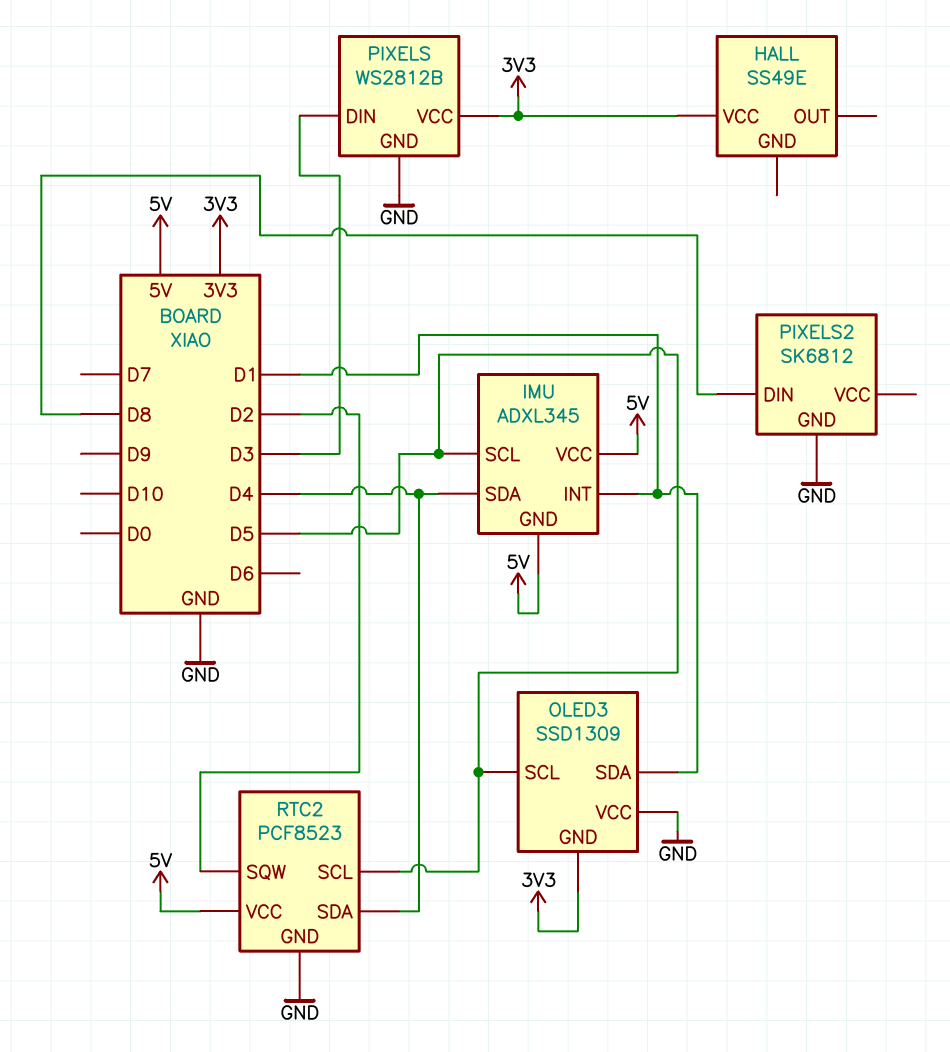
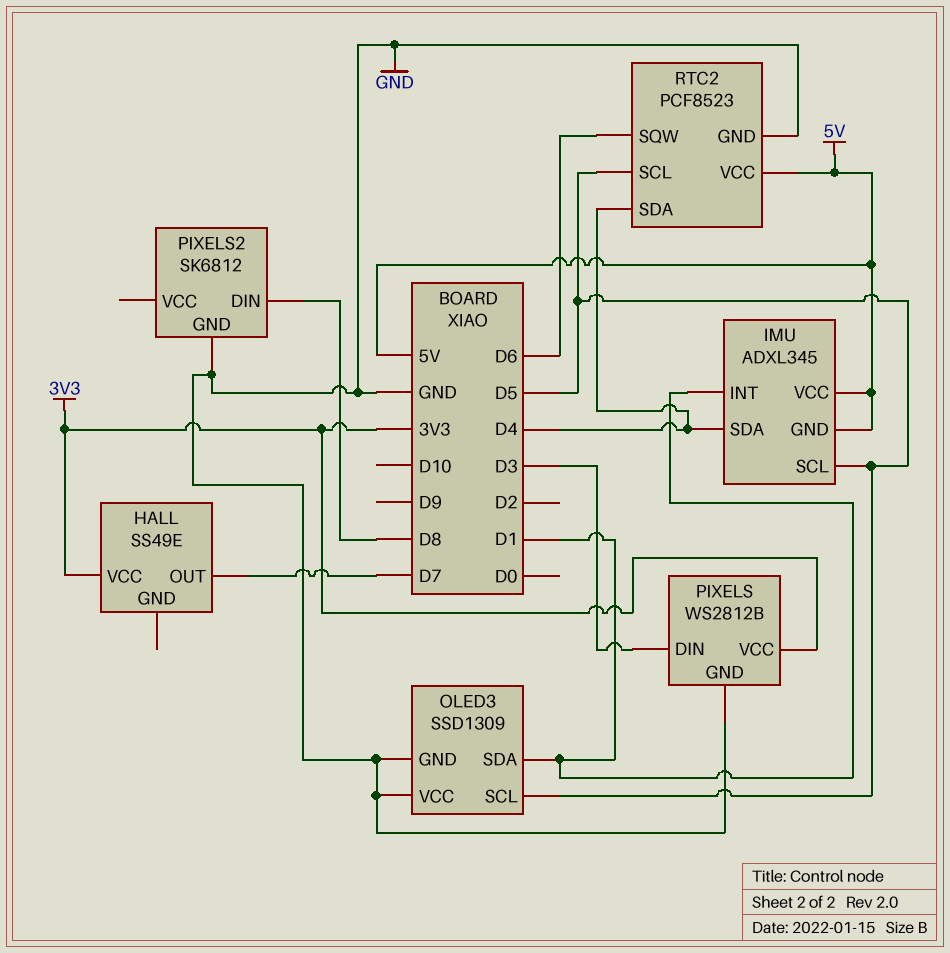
HALL pin OUT: none -> D7
OLED3 pin GND: 3V3 -> GND
RTC2 pin SQW: D2 -> D6

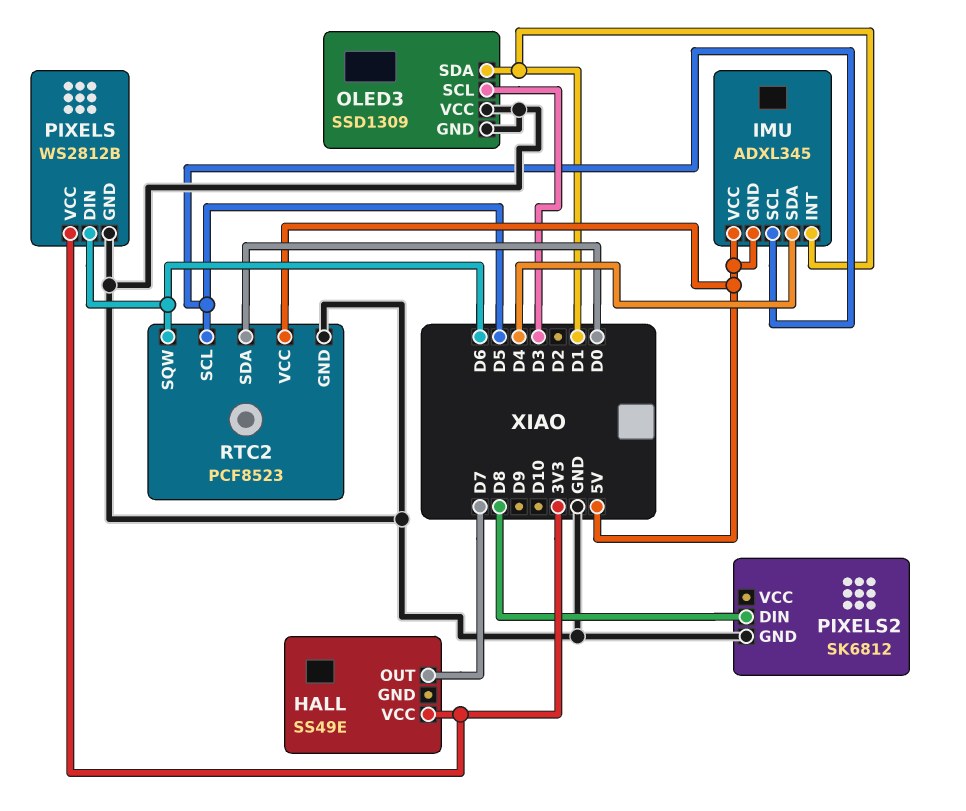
OLED3 pin SCL: D5 -> D3
PIXELS pin DIN: D3 -> D6
RTC2 pin SDA: D4 -> D0

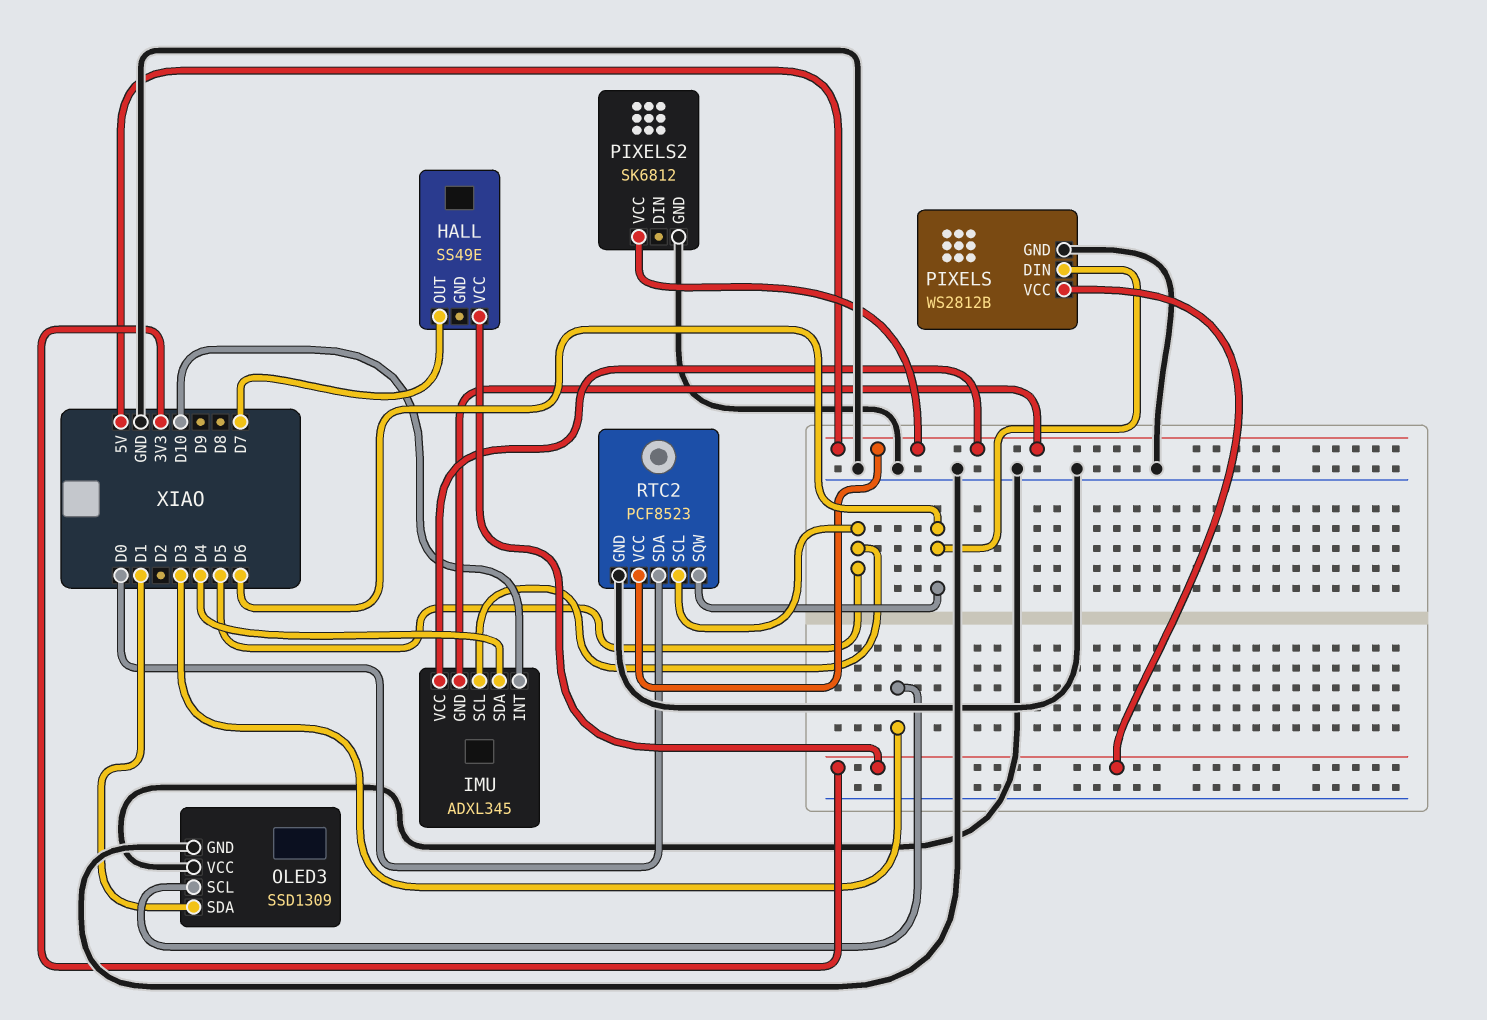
IMU pin INT: D1 -> D10
PIXELS2 pin DIN: D8 -> none
PIXELS2 pin VCC: none -> 5V

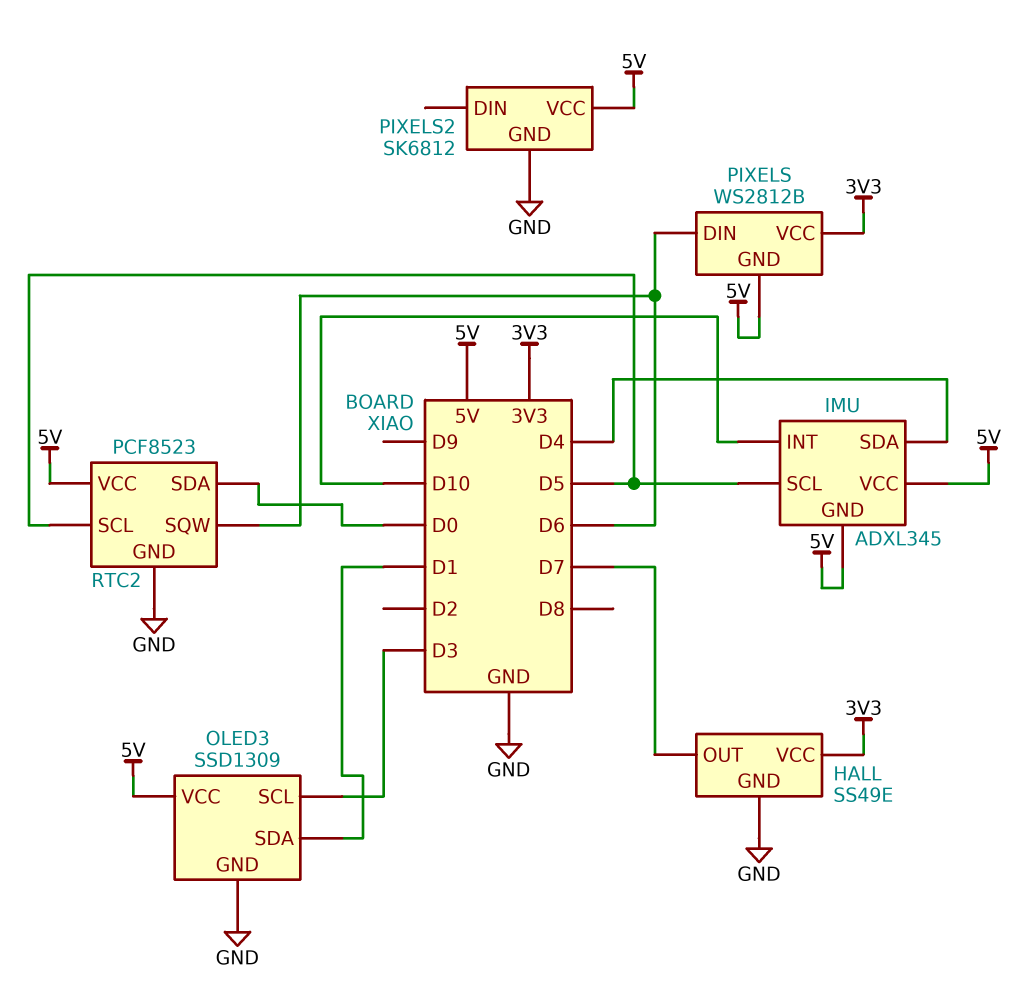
HALL pin GND: none -> GND
OLED3 pin VCC: GND -> 5V
PIXELS pin GND: GND -> 5V

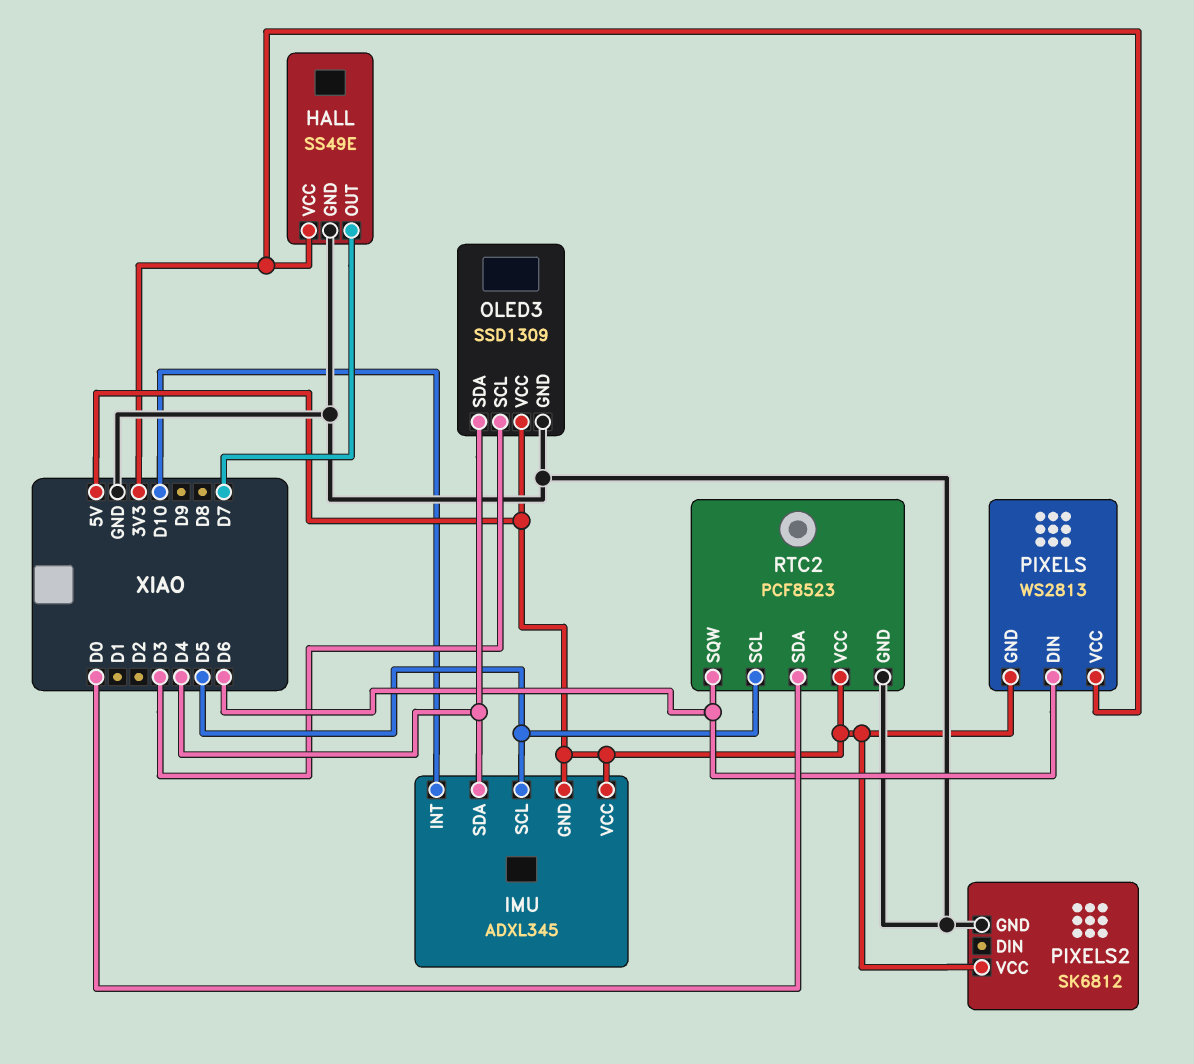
OLED3 pin SDA: D1 -> D4
PIXELS: WS2812B -> WS2813

